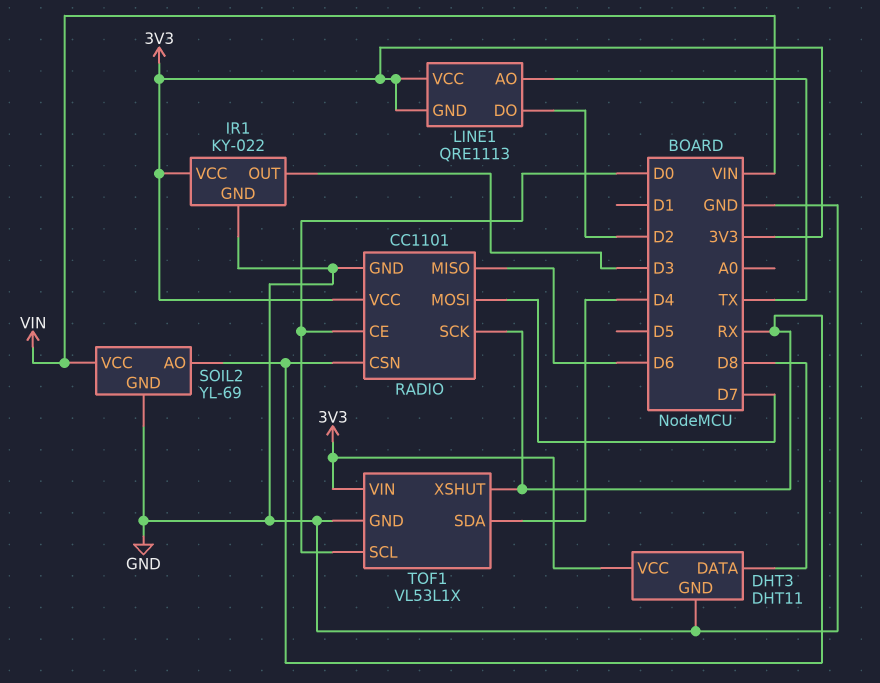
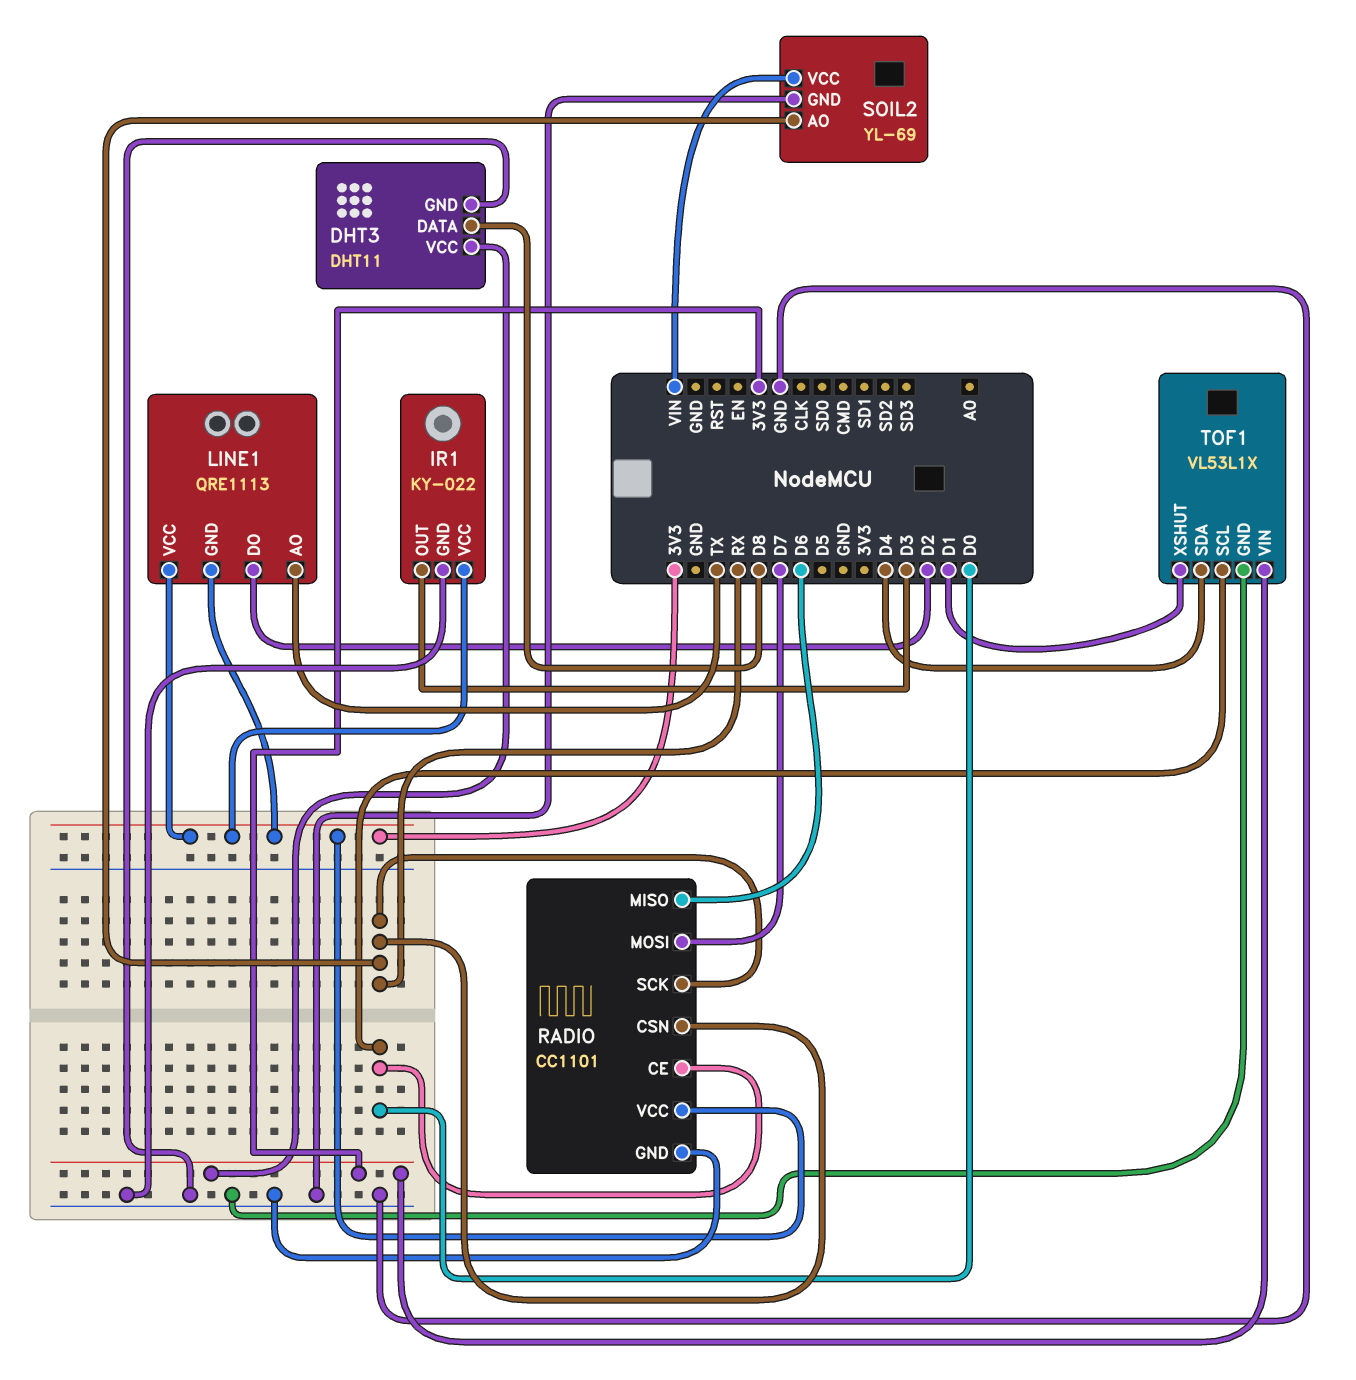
TOF1 pin XSHUT: RX -> D1

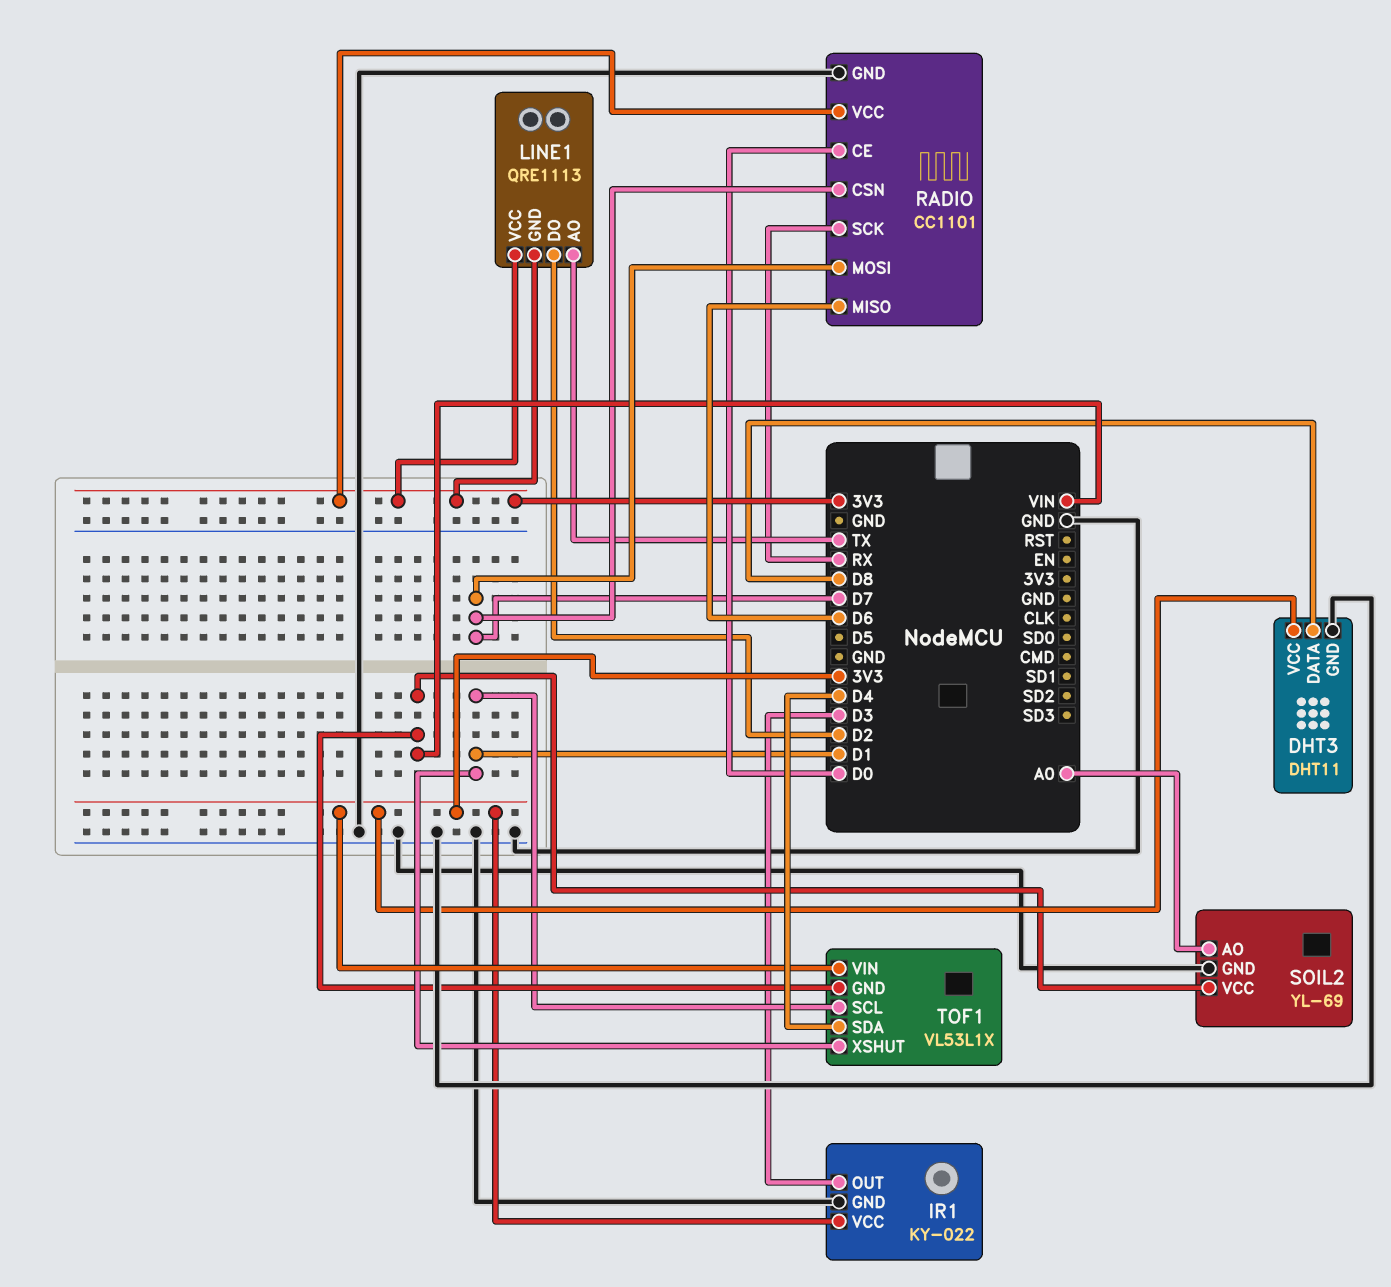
RADIO pin CSN: RX -> D7
SOIL2 pin AO: RX -> A0
TOF1 pin GND: GND -> VIN
TOF1 pin SCL: D0 -> D1

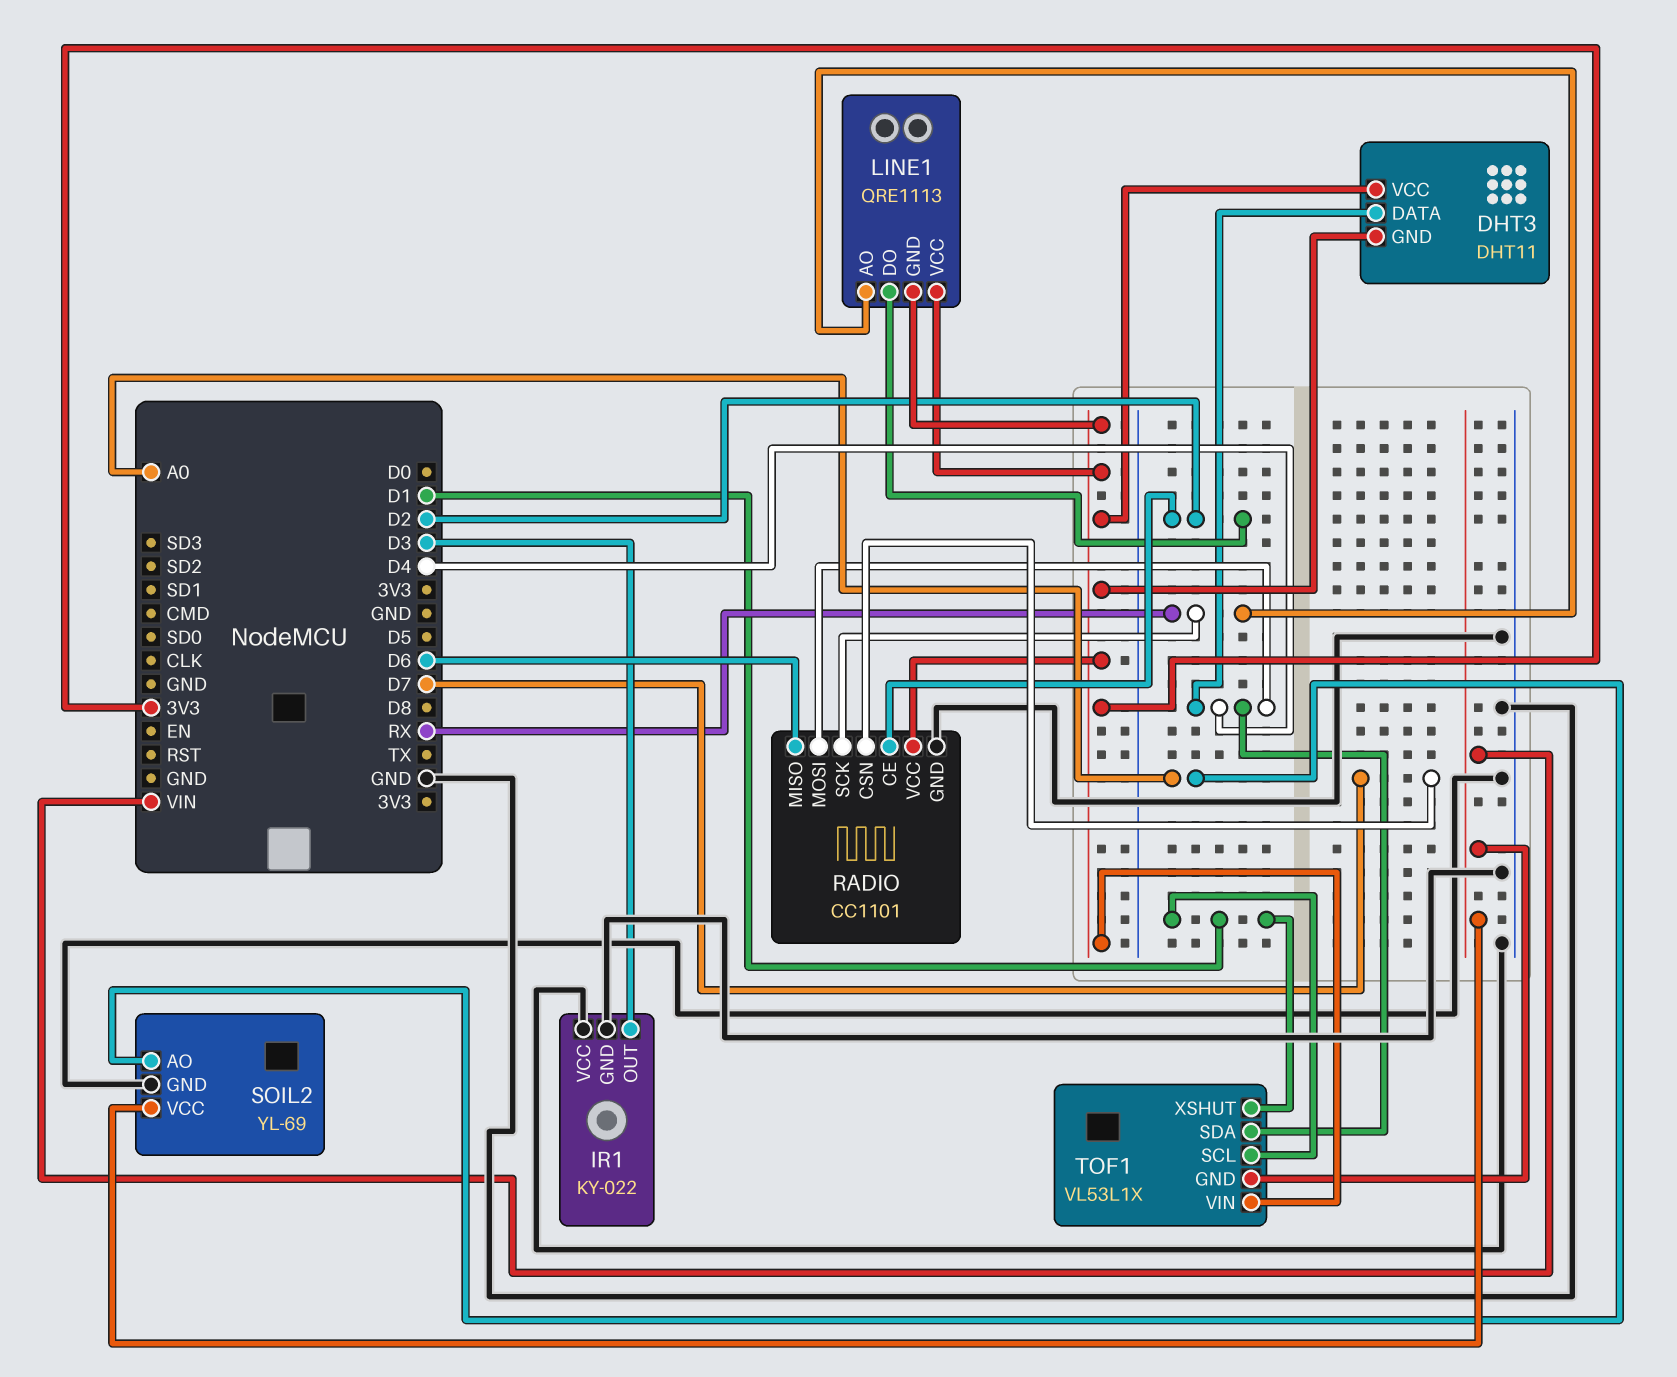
DHT3 pin DATA: D8 -> D4
DHT3 pin GND: GND -> 3V3
IR1 pin VCC: 3V3 -> GND
LINE1 pin AO: TX -> RX
RADIO pin CE: D0 -> D2
RADIO pin MOSI: D7 -> D4

